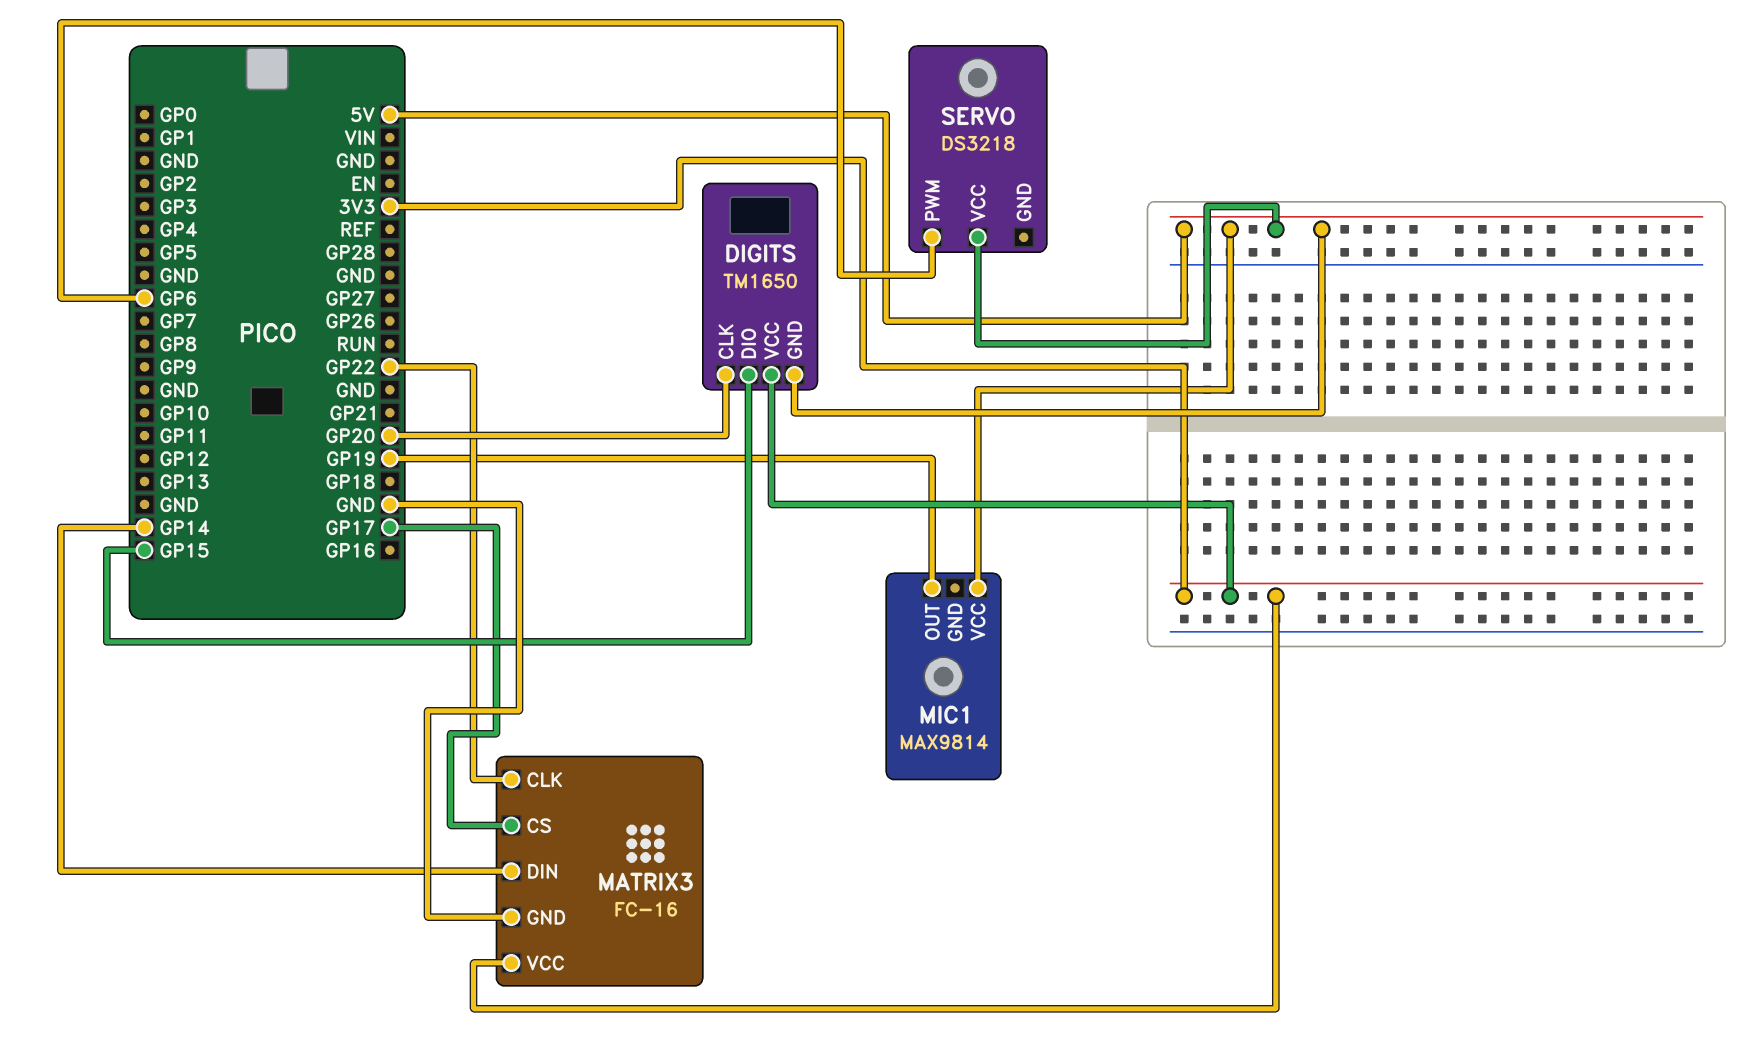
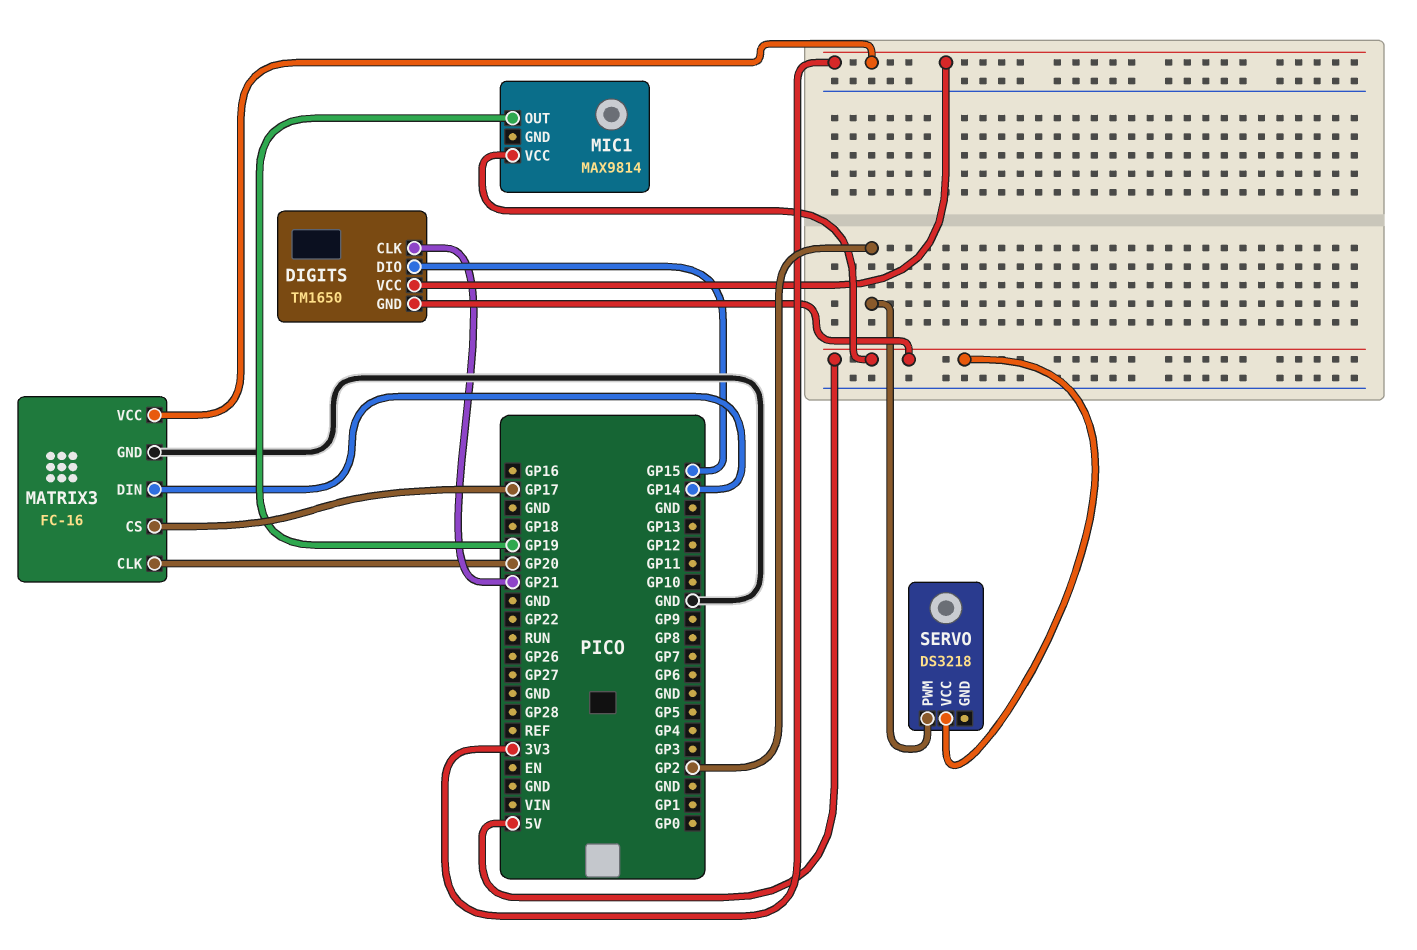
DIGITS pin CLK: GP20 -> GP21
MATRIX3 pin CLK: GP22 -> GP20
SERVO pin PWM: GP6 -> GP2

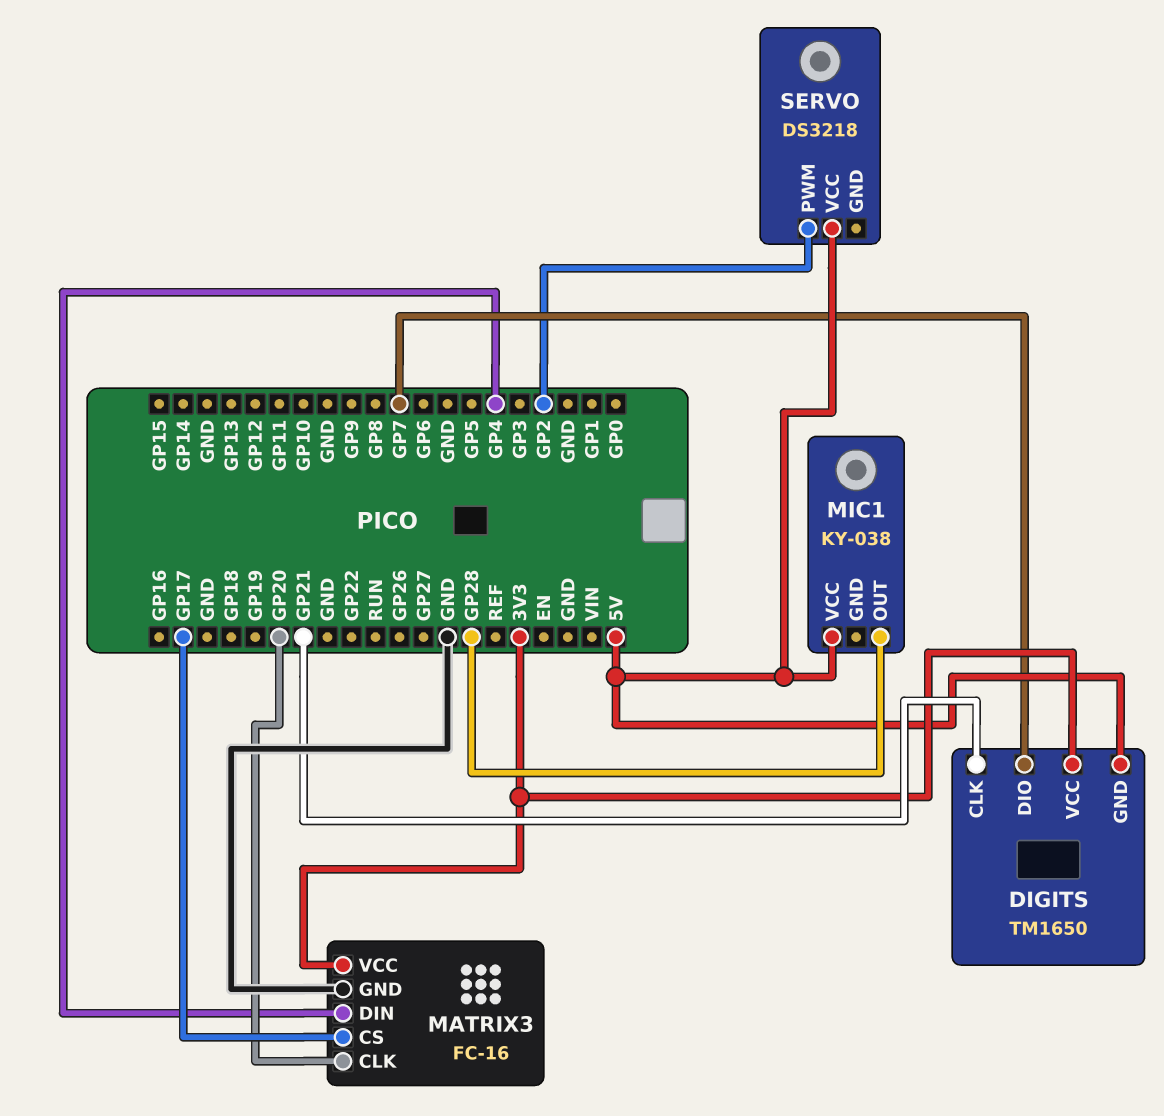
DIGITS pin DIO: GP15 -> GP7
MATRIX3 pin DIN: GP14 -> GP4
MIC1: MAX9814 -> KY-038
MIC1 pin OUT: GP19 -> GP28

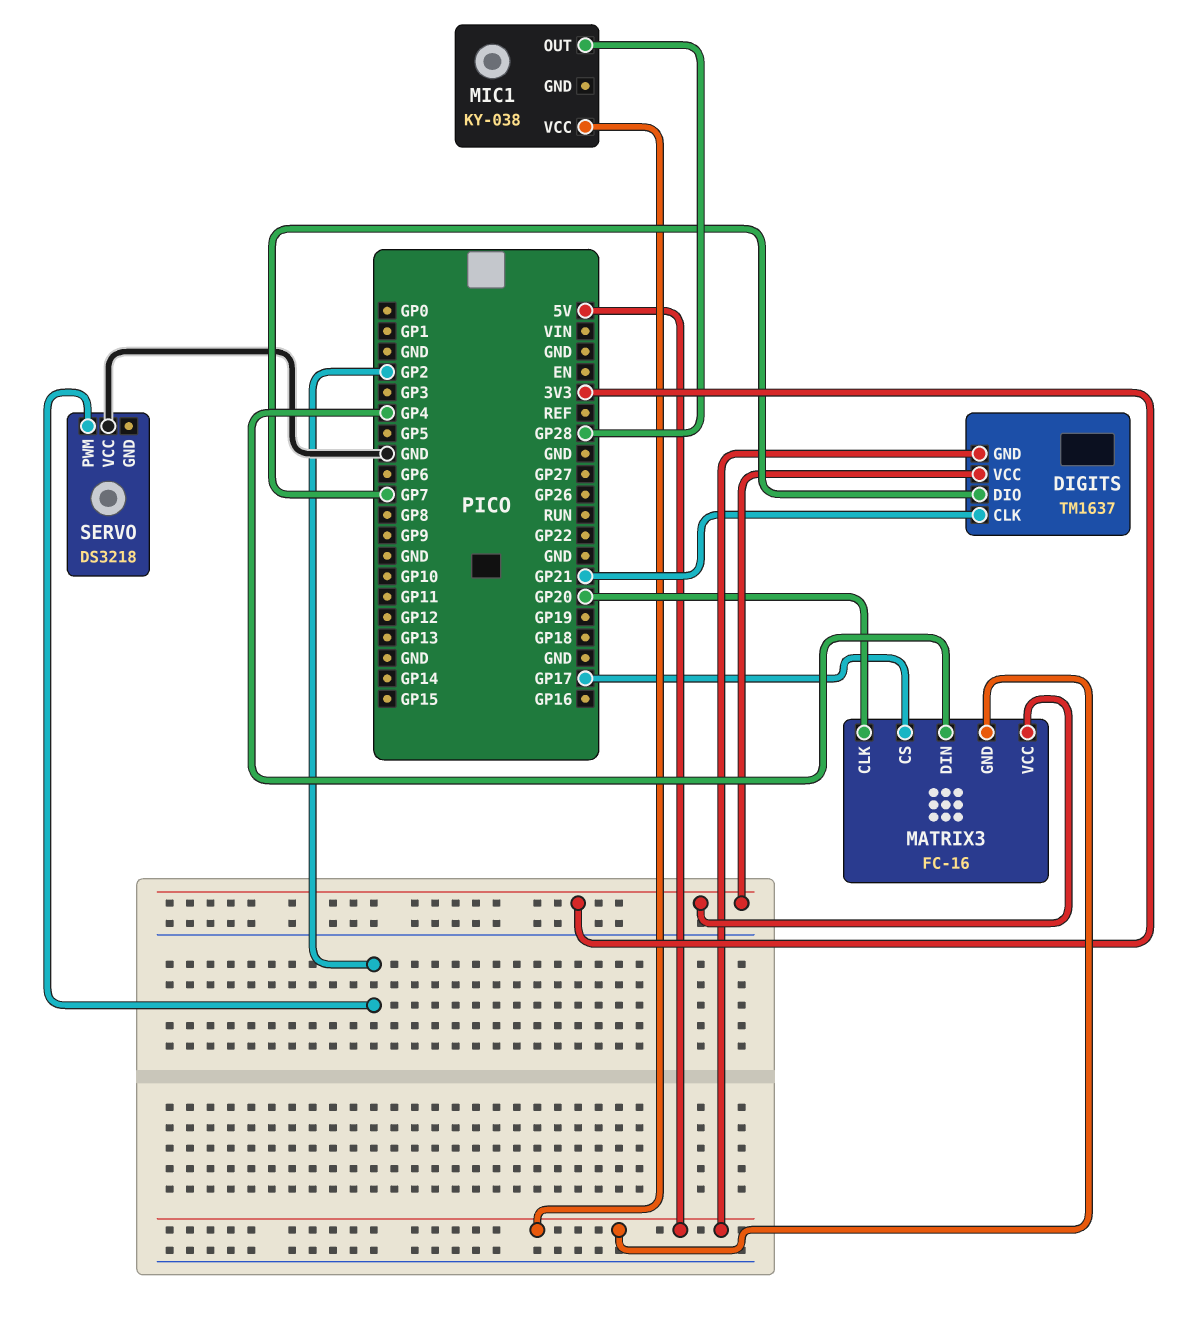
DIGITS: TM1650 -> TM1637
MATRIX3 pin GND: GND -> 5V
SERVO pin VCC: 5V -> GND

